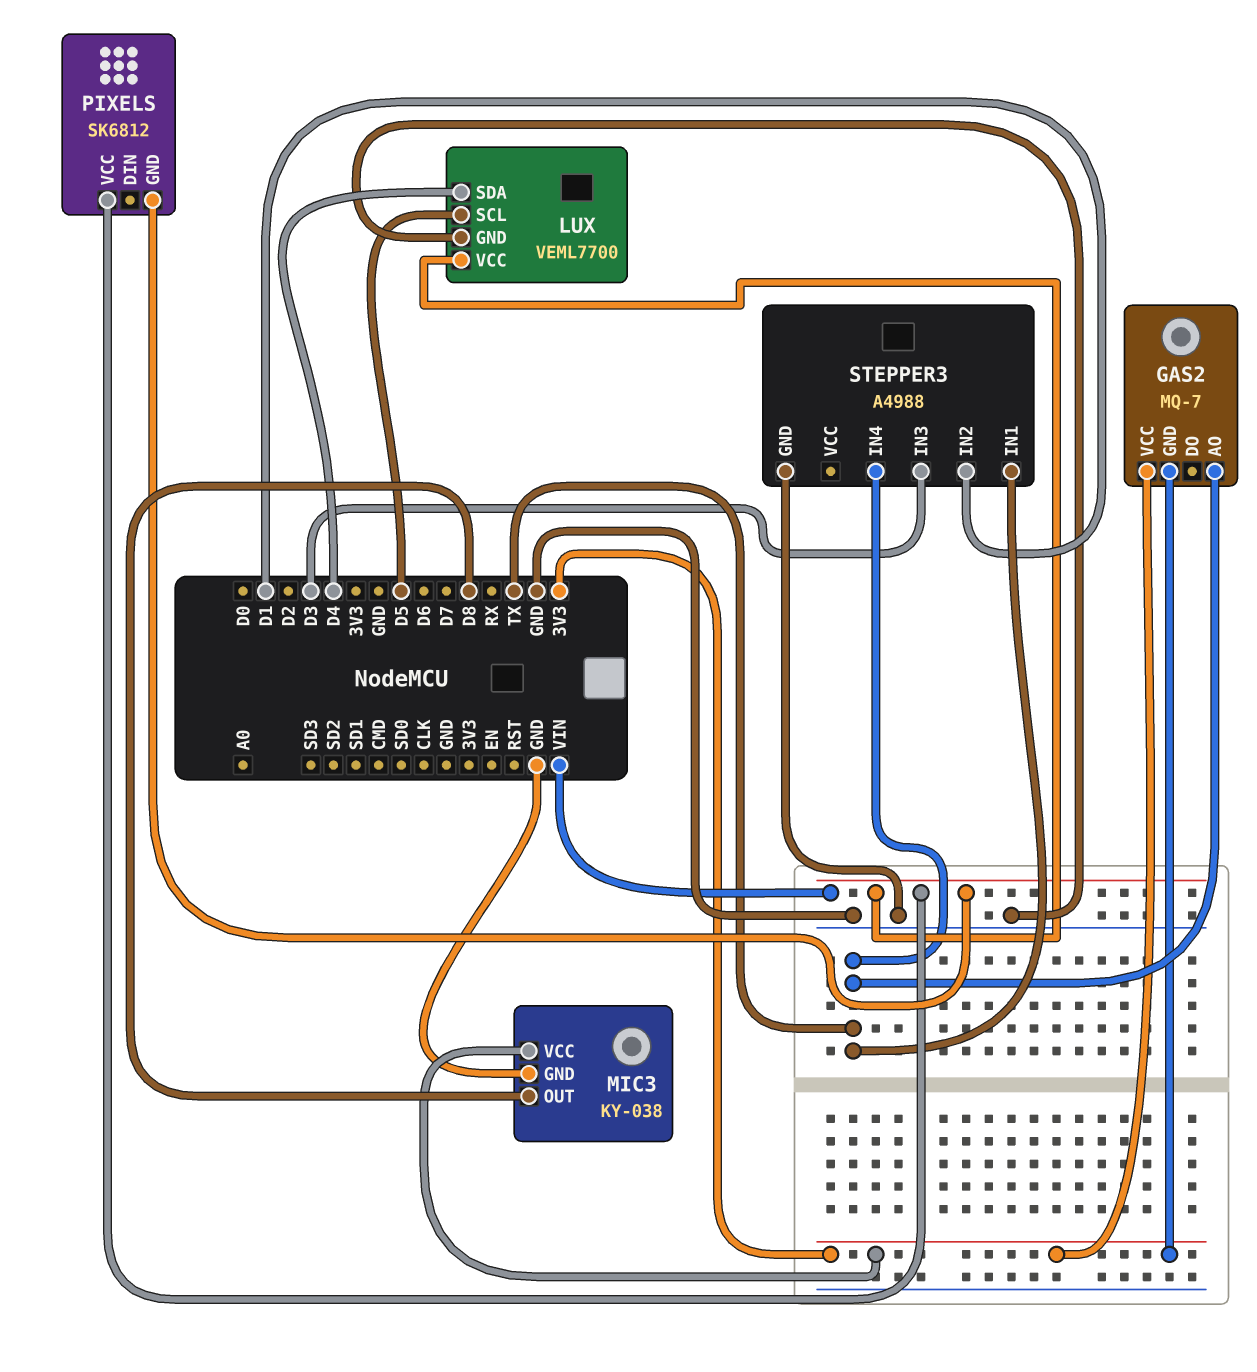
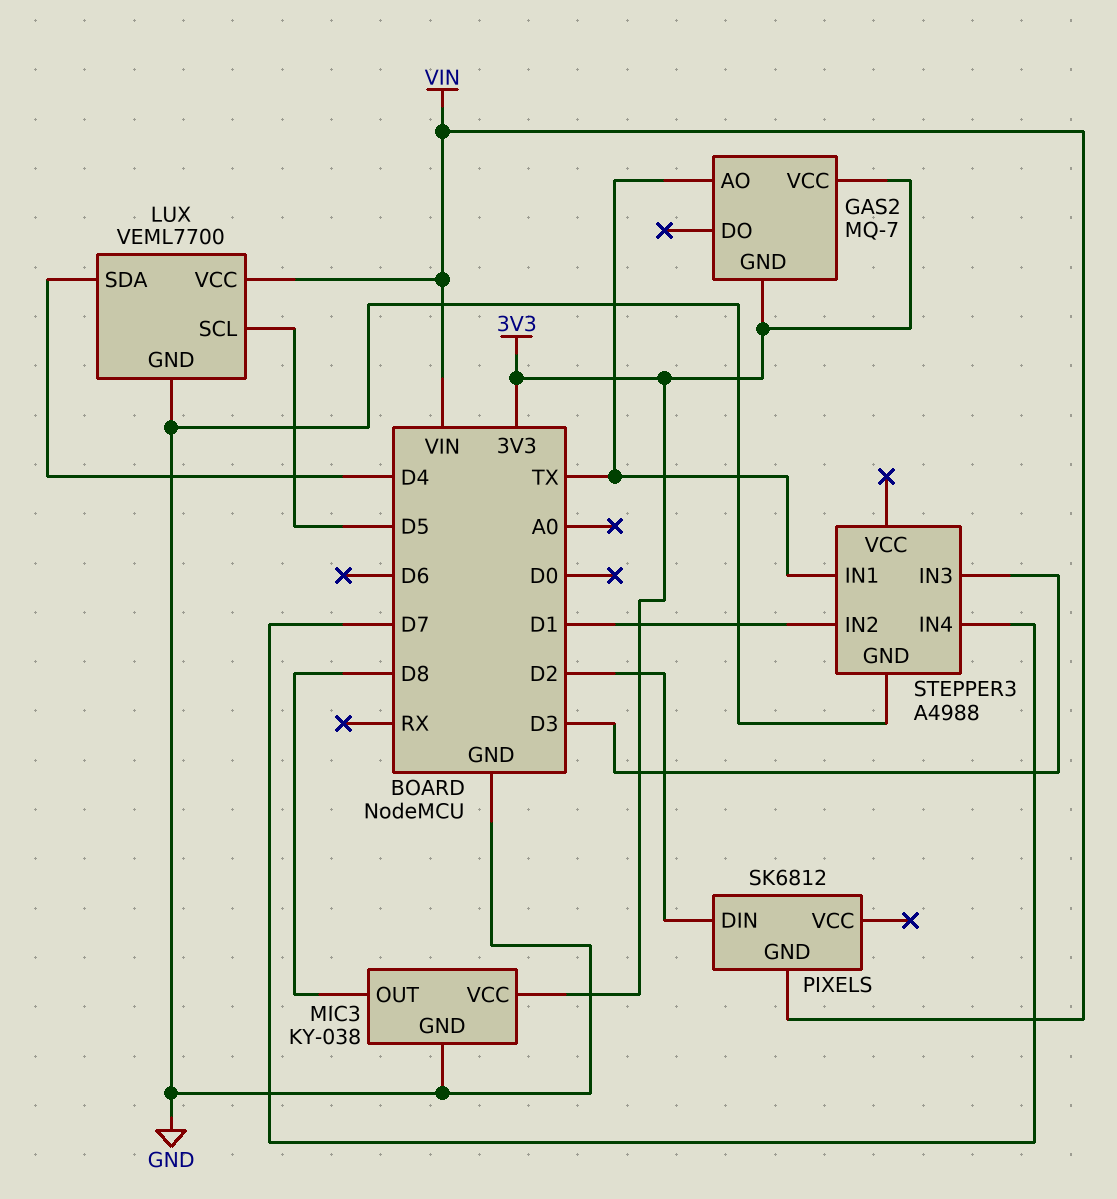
PIXELS pin DIN: none -> D2
PIXELS pin VCC: VIN -> none
STEPPER3 pin IN4: TX -> D7

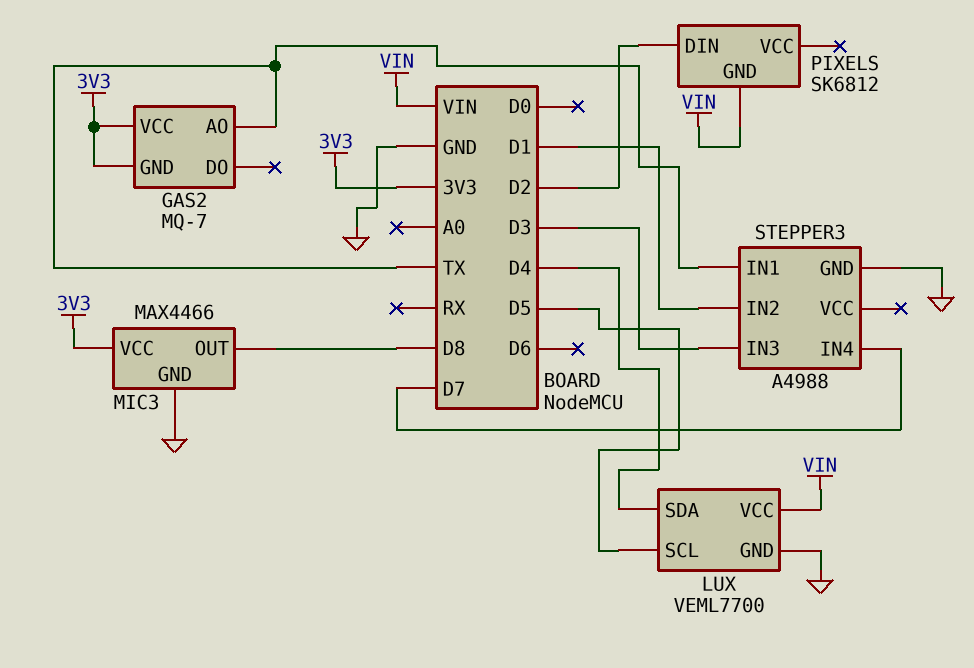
MIC3: KY-038 -> MAX4466

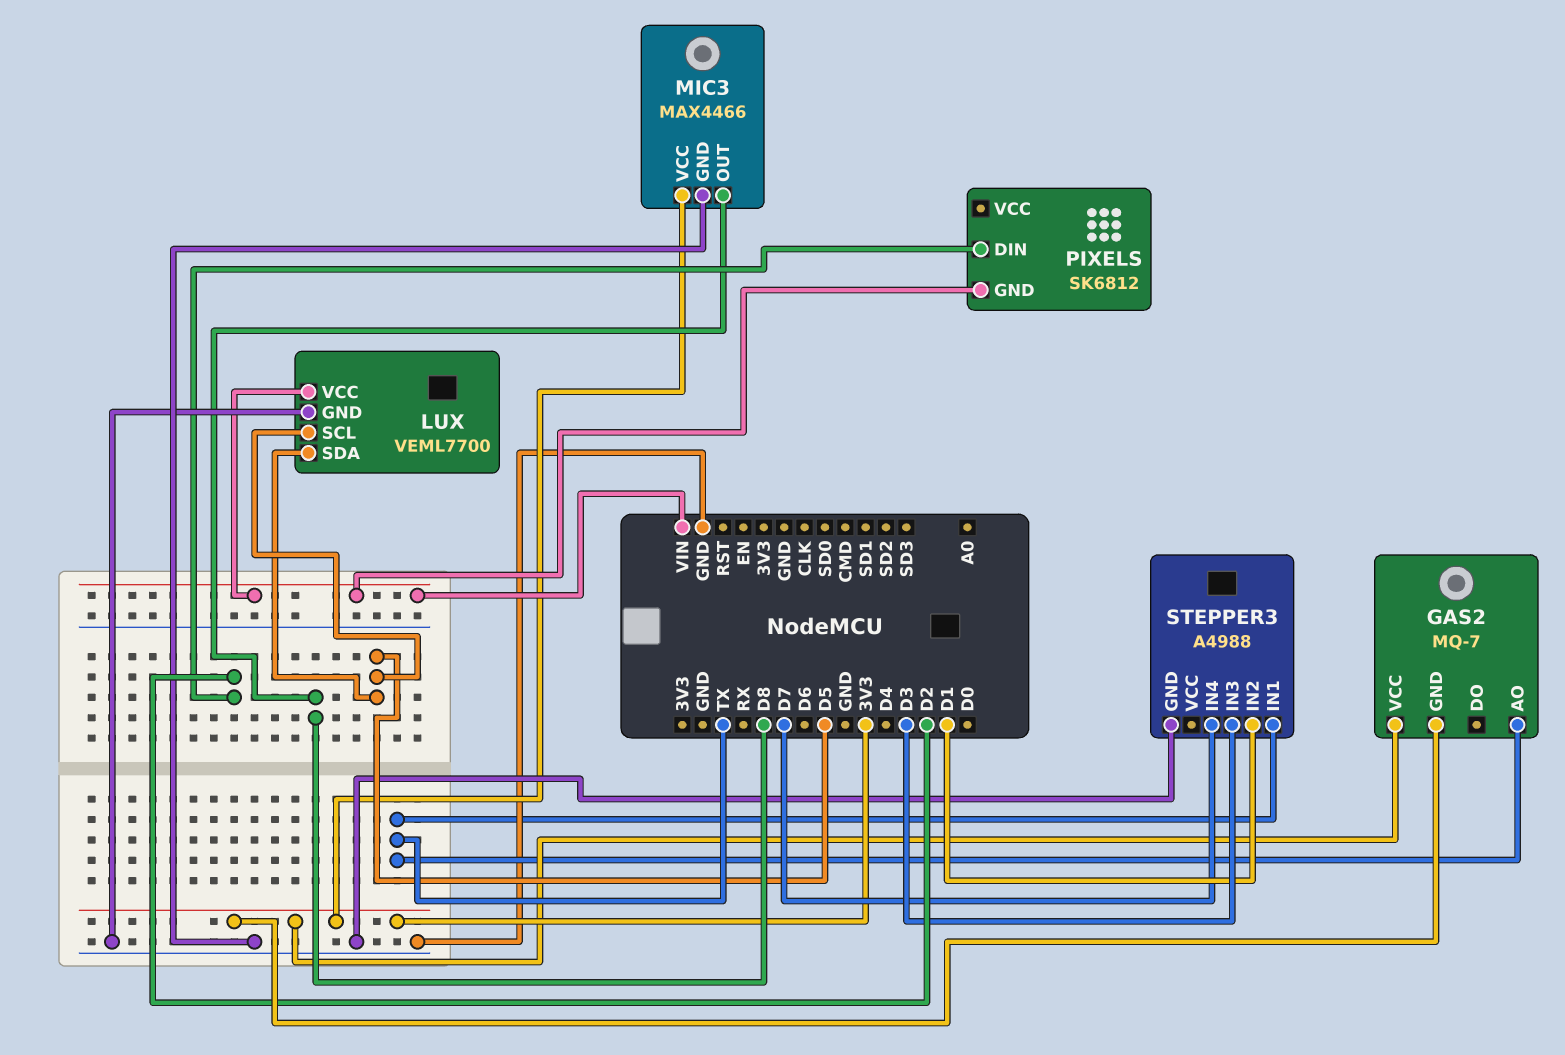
LUX pin SDA: D4 -> D5

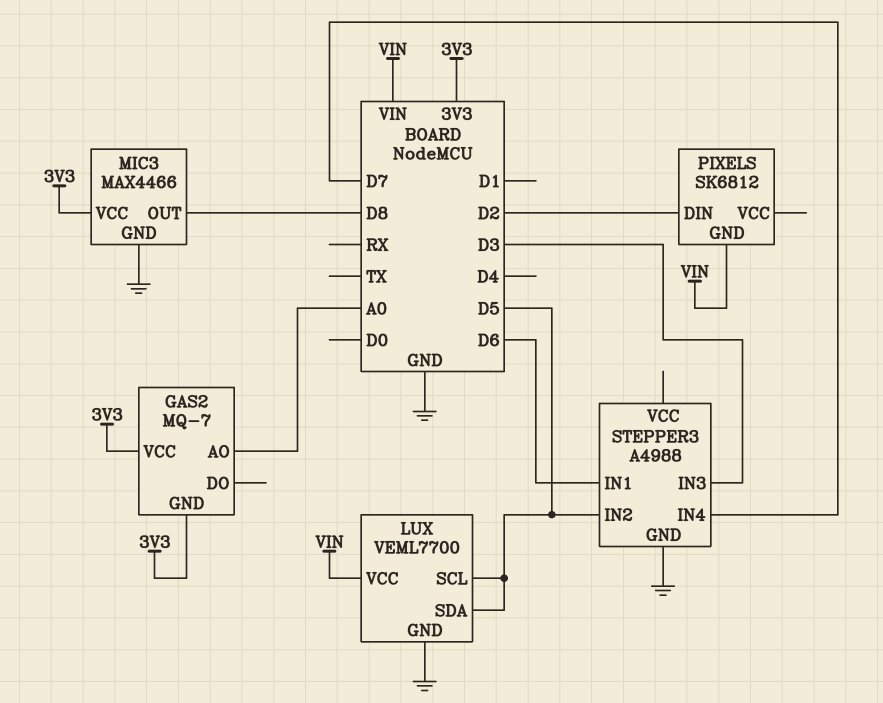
GAS2 pin AO: TX -> A0
STEPPER3 pin IN1: TX -> D6
STEPPER3 pin IN2: D1 -> D5

